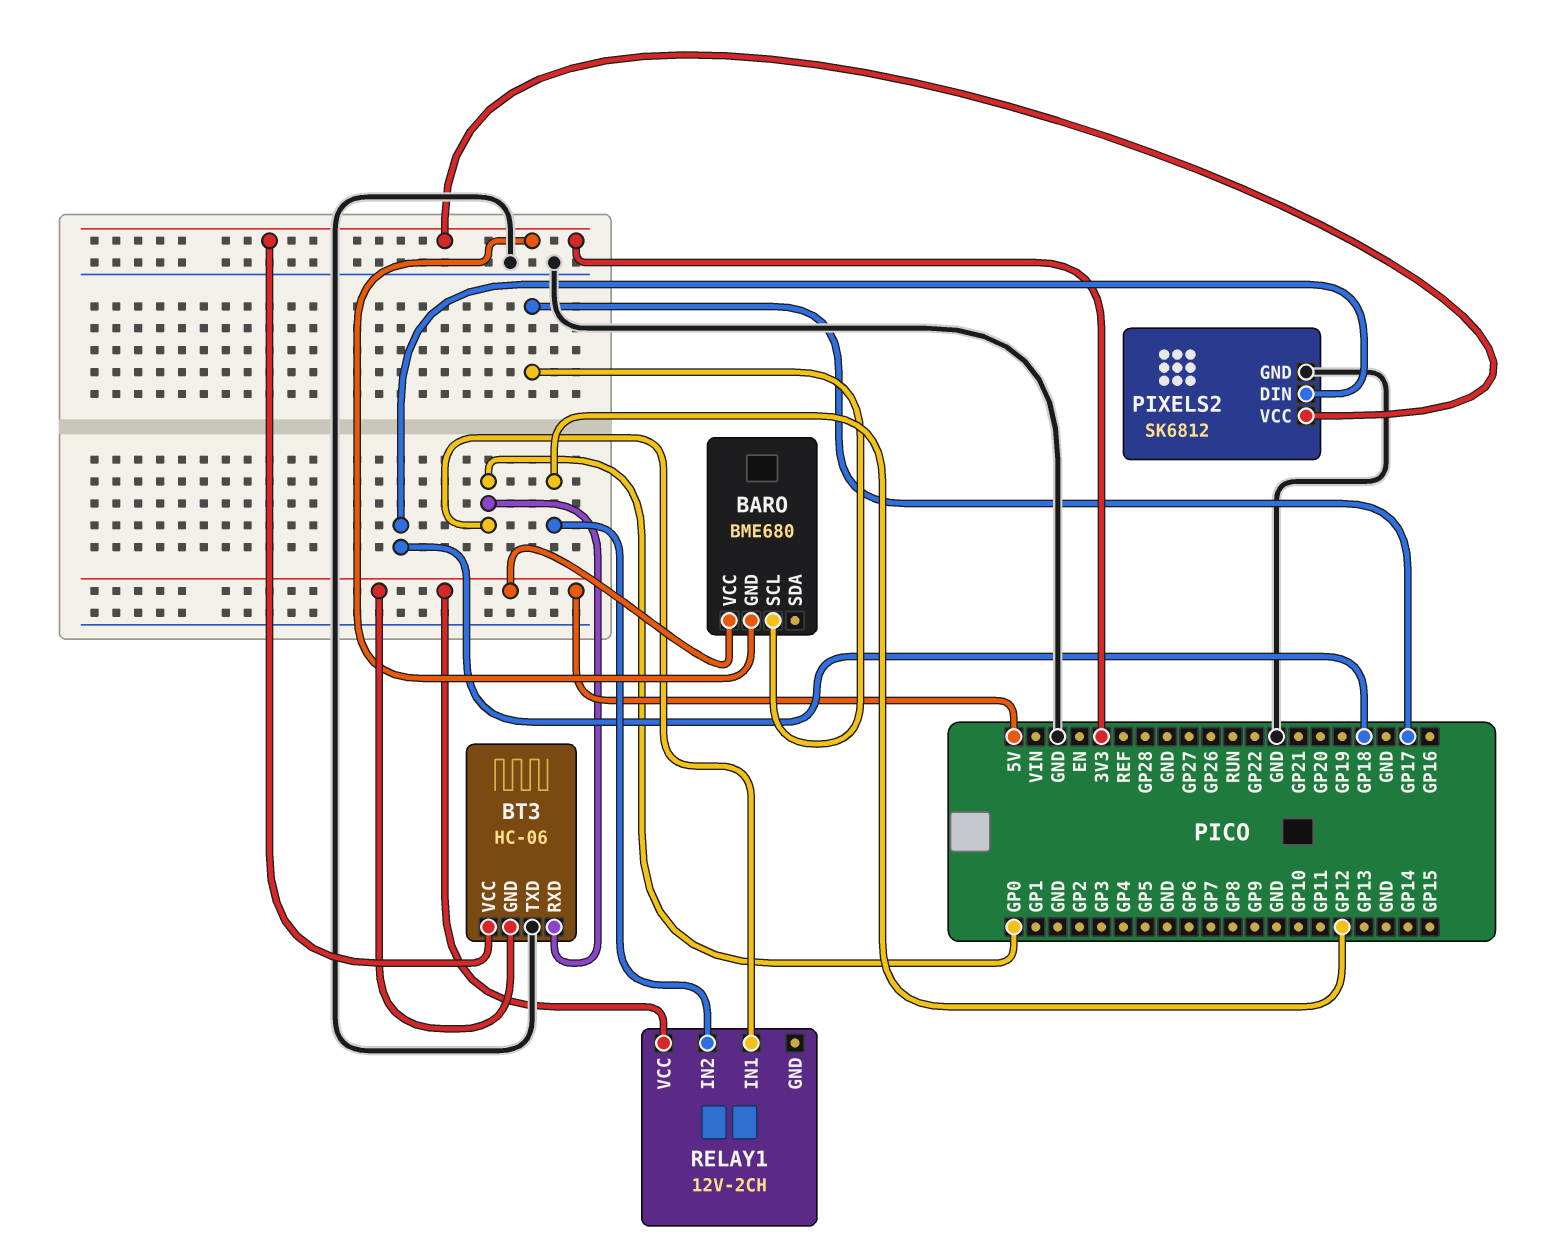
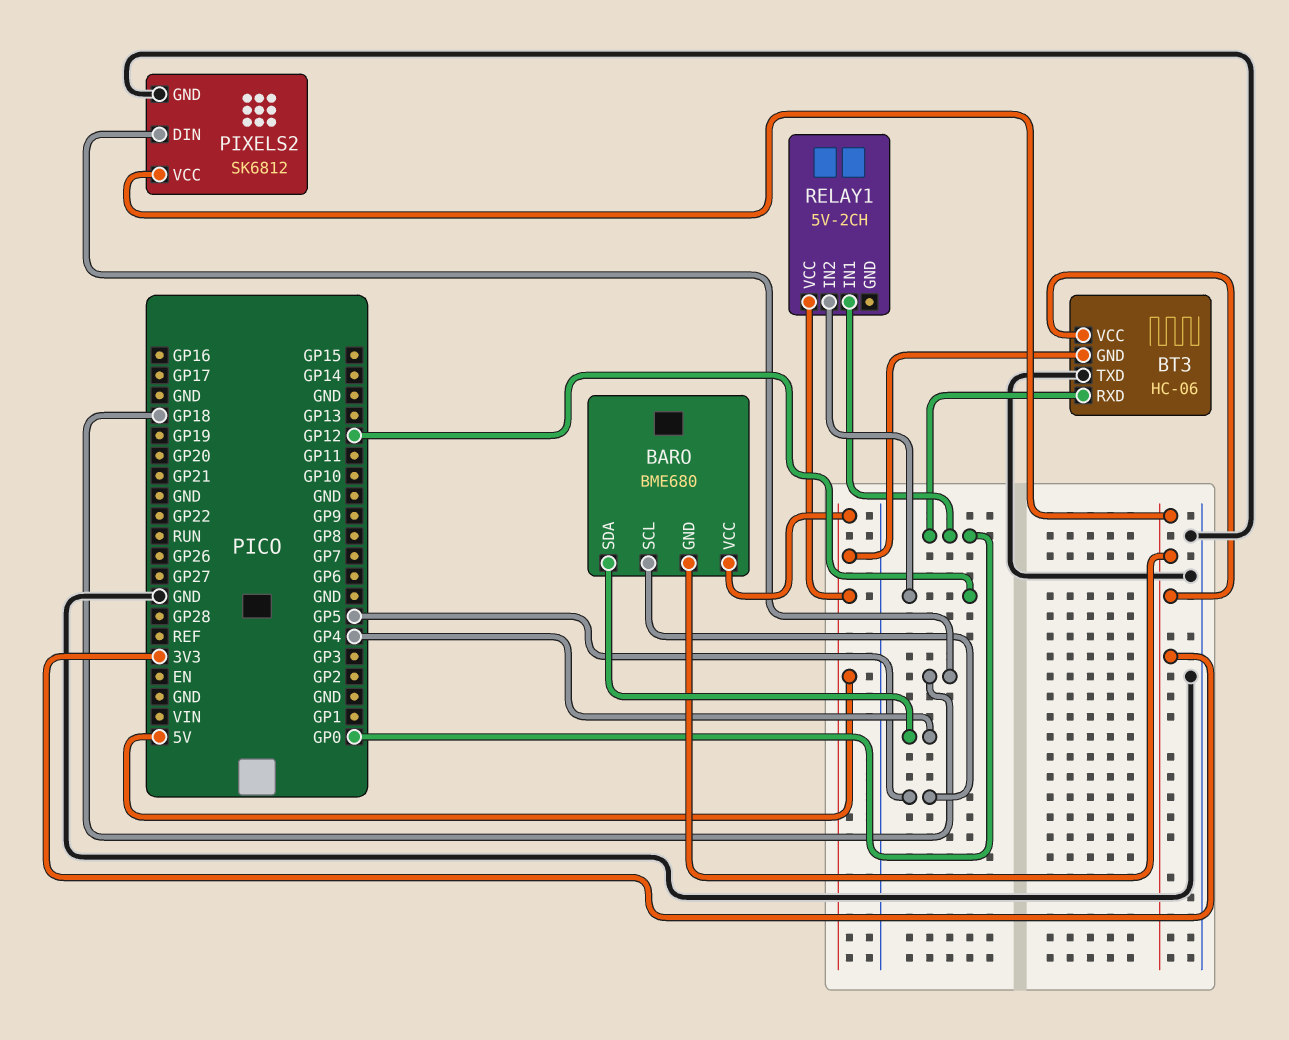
BARO pin SCL: GP17 -> GP5
BARO pin SDA: none -> GP4
RELAY1: 12V-2CH -> 5V-2CH

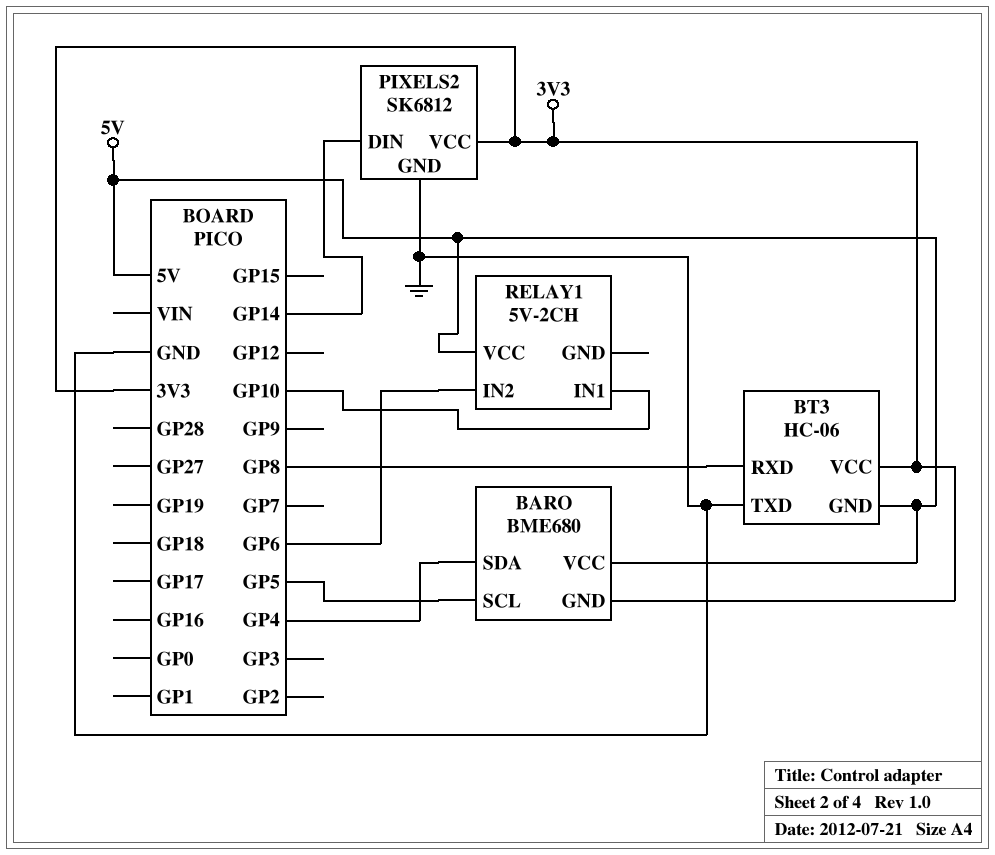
BT3 pin RXD: GP0 -> GP8
PIXELS2 pin DIN: GP18 -> GP14
RELAY1 pin IN1: GP0 -> GP10
RELAY1 pin IN2: GP12 -> GP6

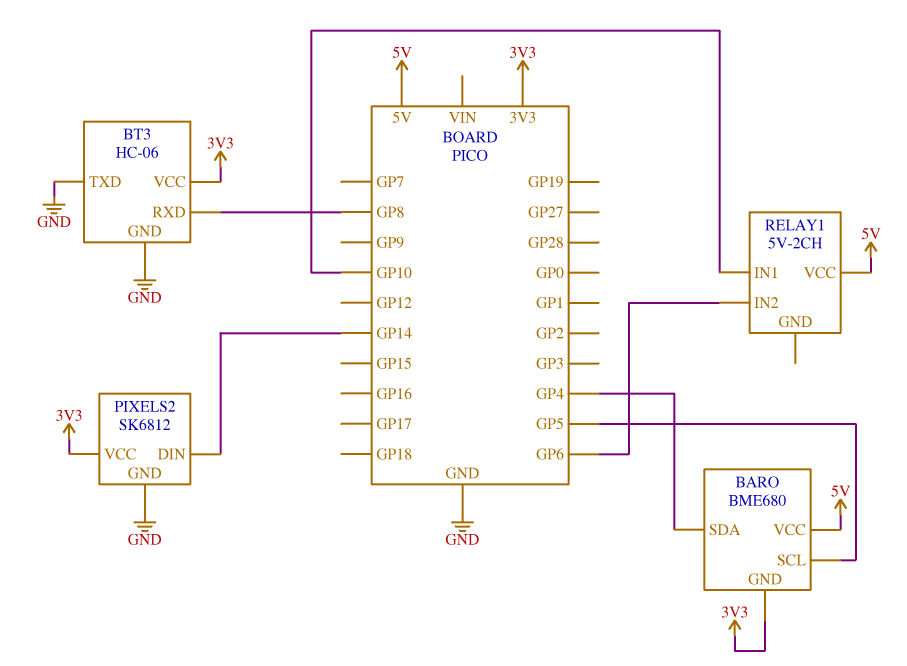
BT3 pin GND: 5V -> GND

